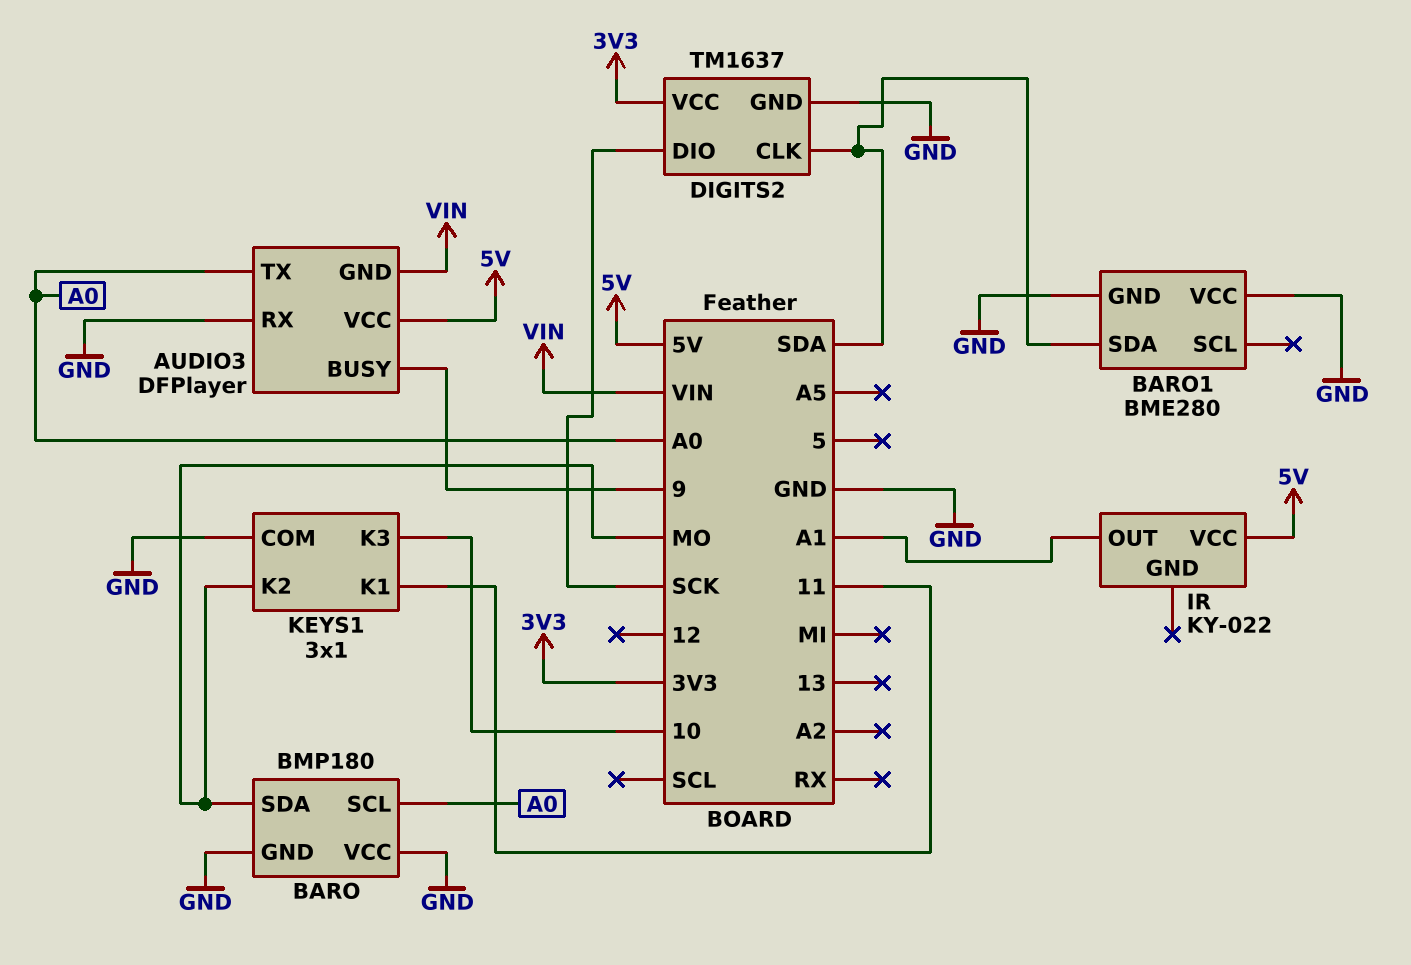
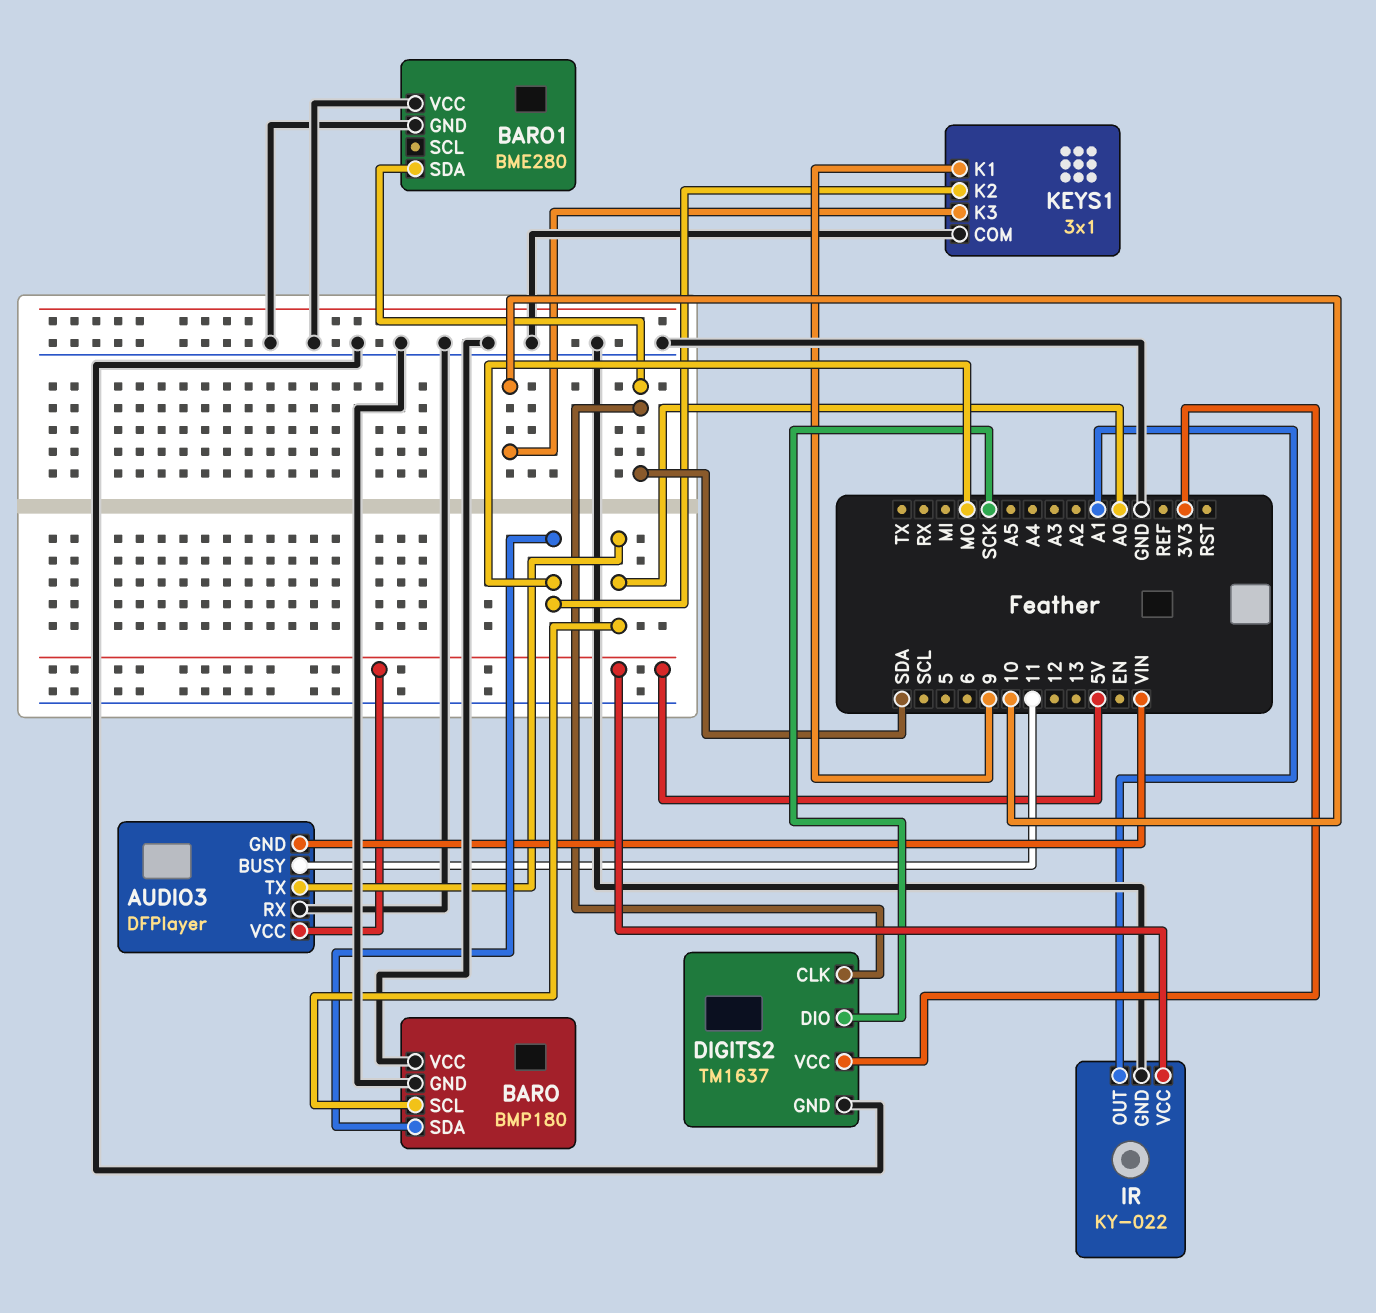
AUDIO3 pin BUSY: 9 -> 11
IR pin GND: none -> GND
KEYS1 pin K1: 11 -> 9

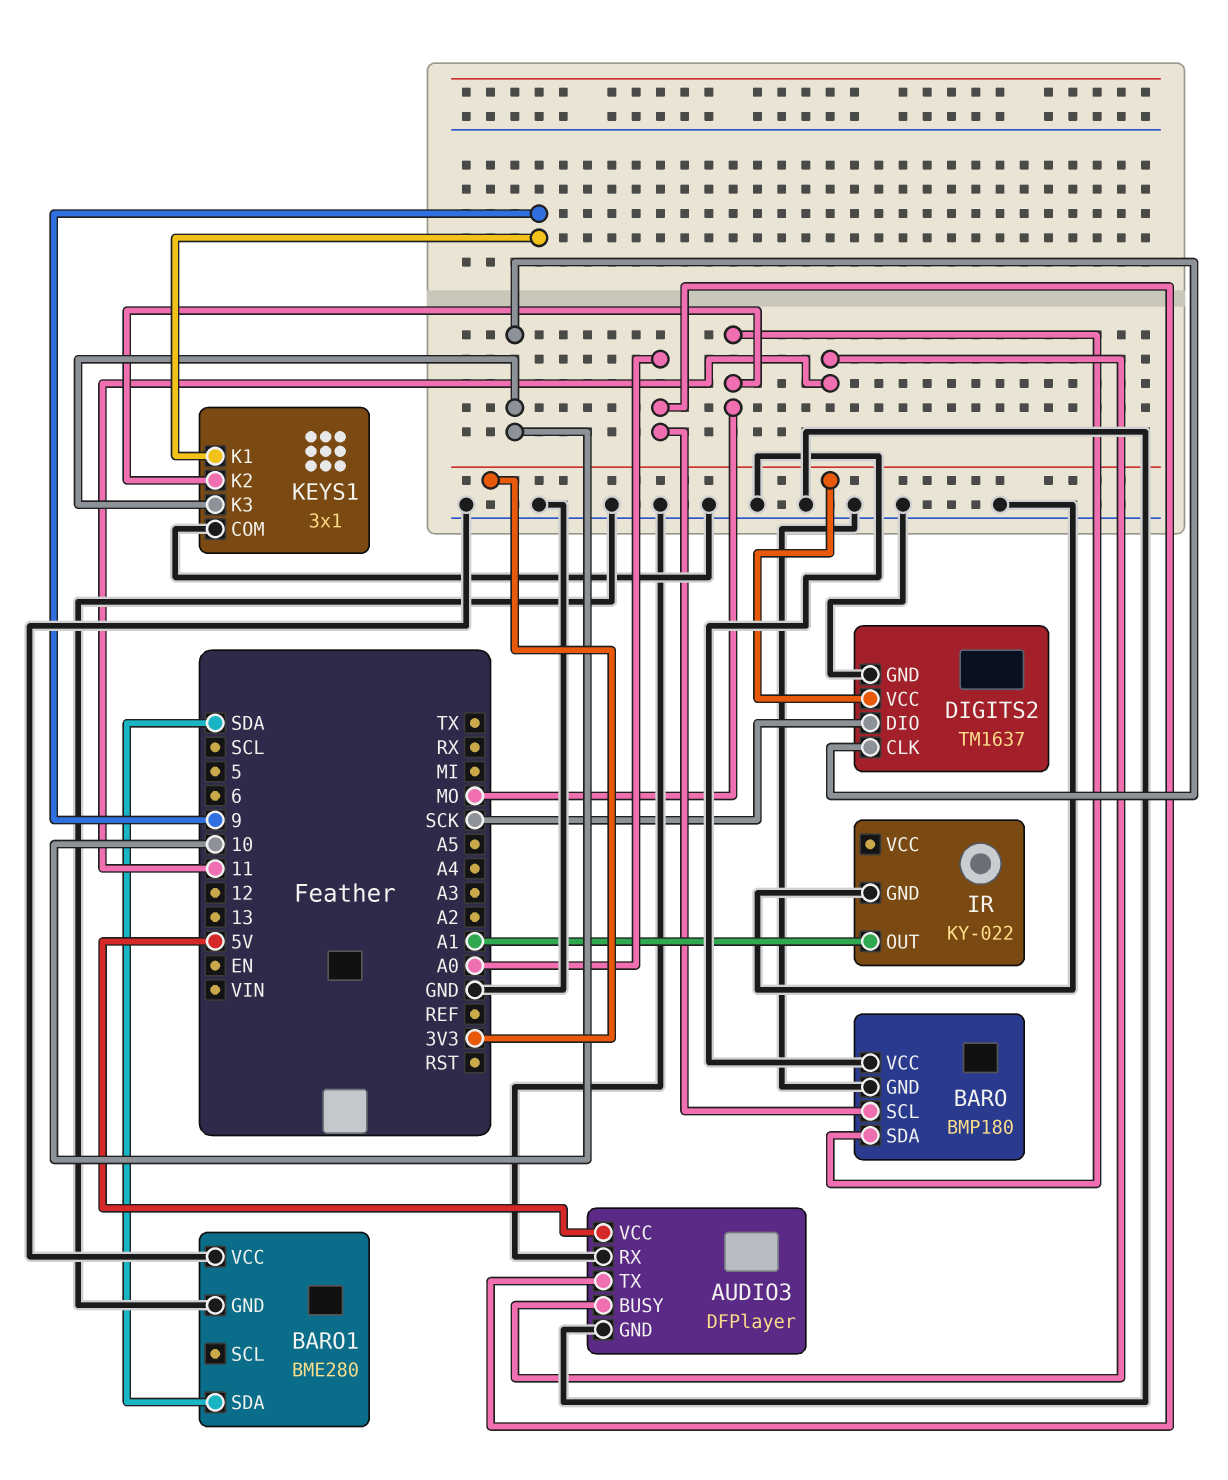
AUDIO3 pin GND: VIN -> GND
DIGITS2 pin CLK: SDA -> 10
IR pin VCC: 5V -> none

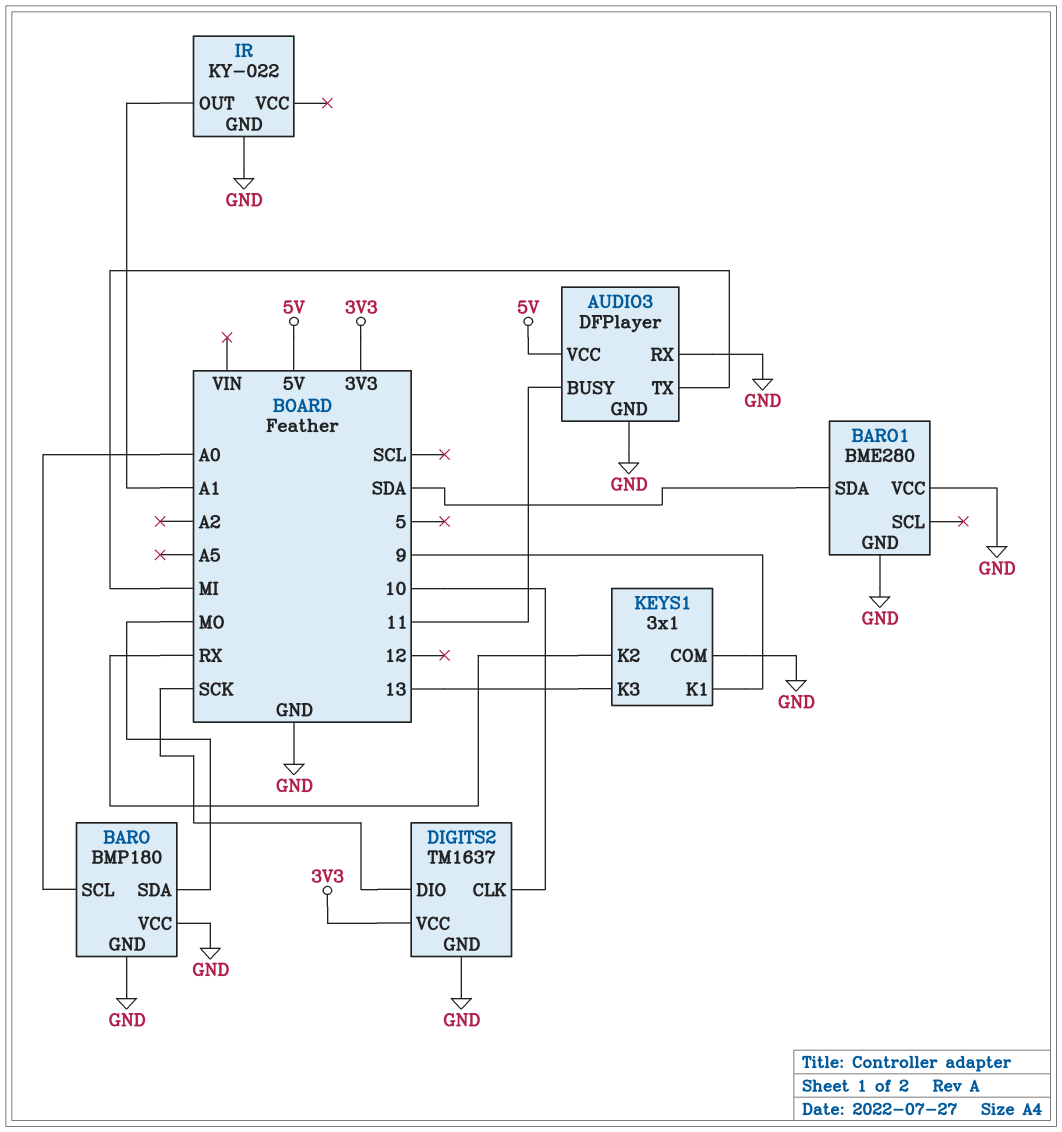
AUDIO3 pin TX: A0 -> MI
KEYS1 pin K2: MO -> RX
KEYS1 pin K3: 10 -> 13

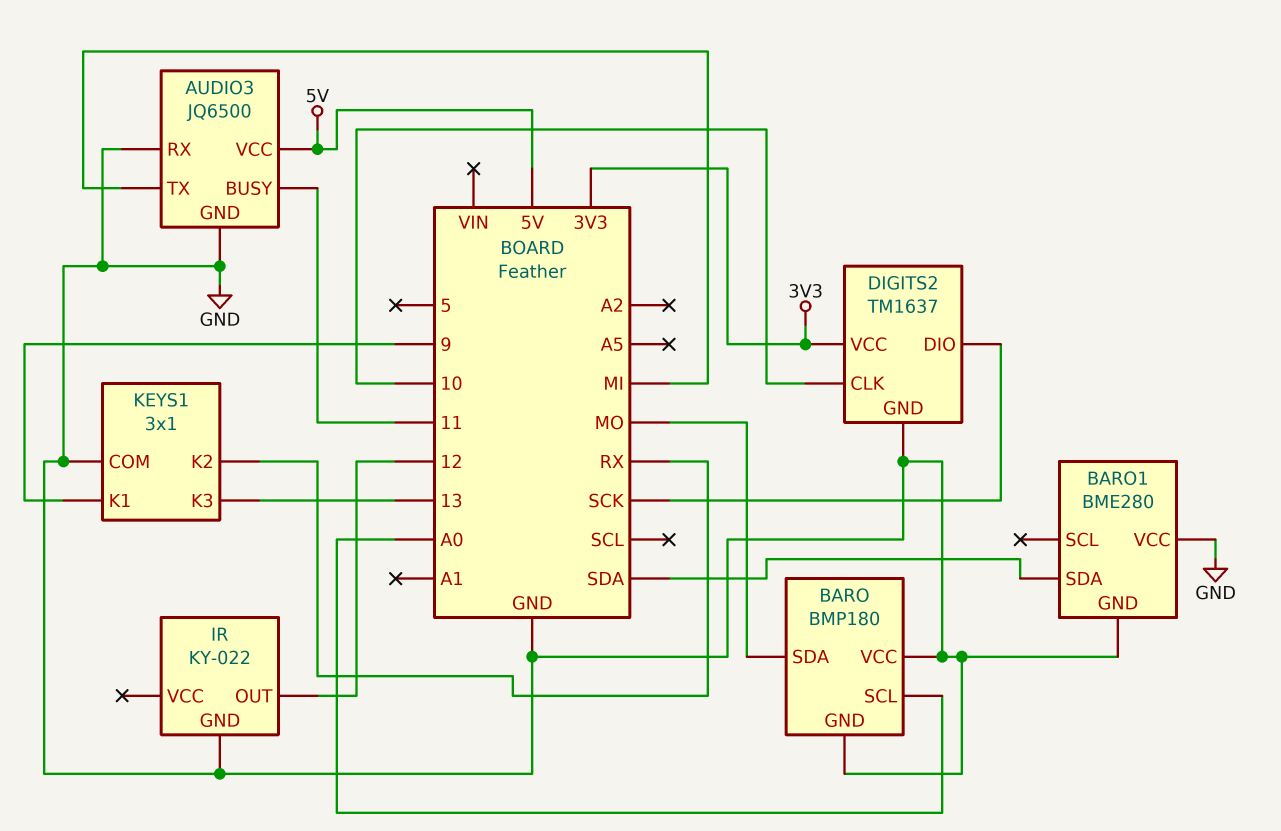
AUDIO3: DFPlayer -> JQ6500
IR pin OUT: A1 -> 12

